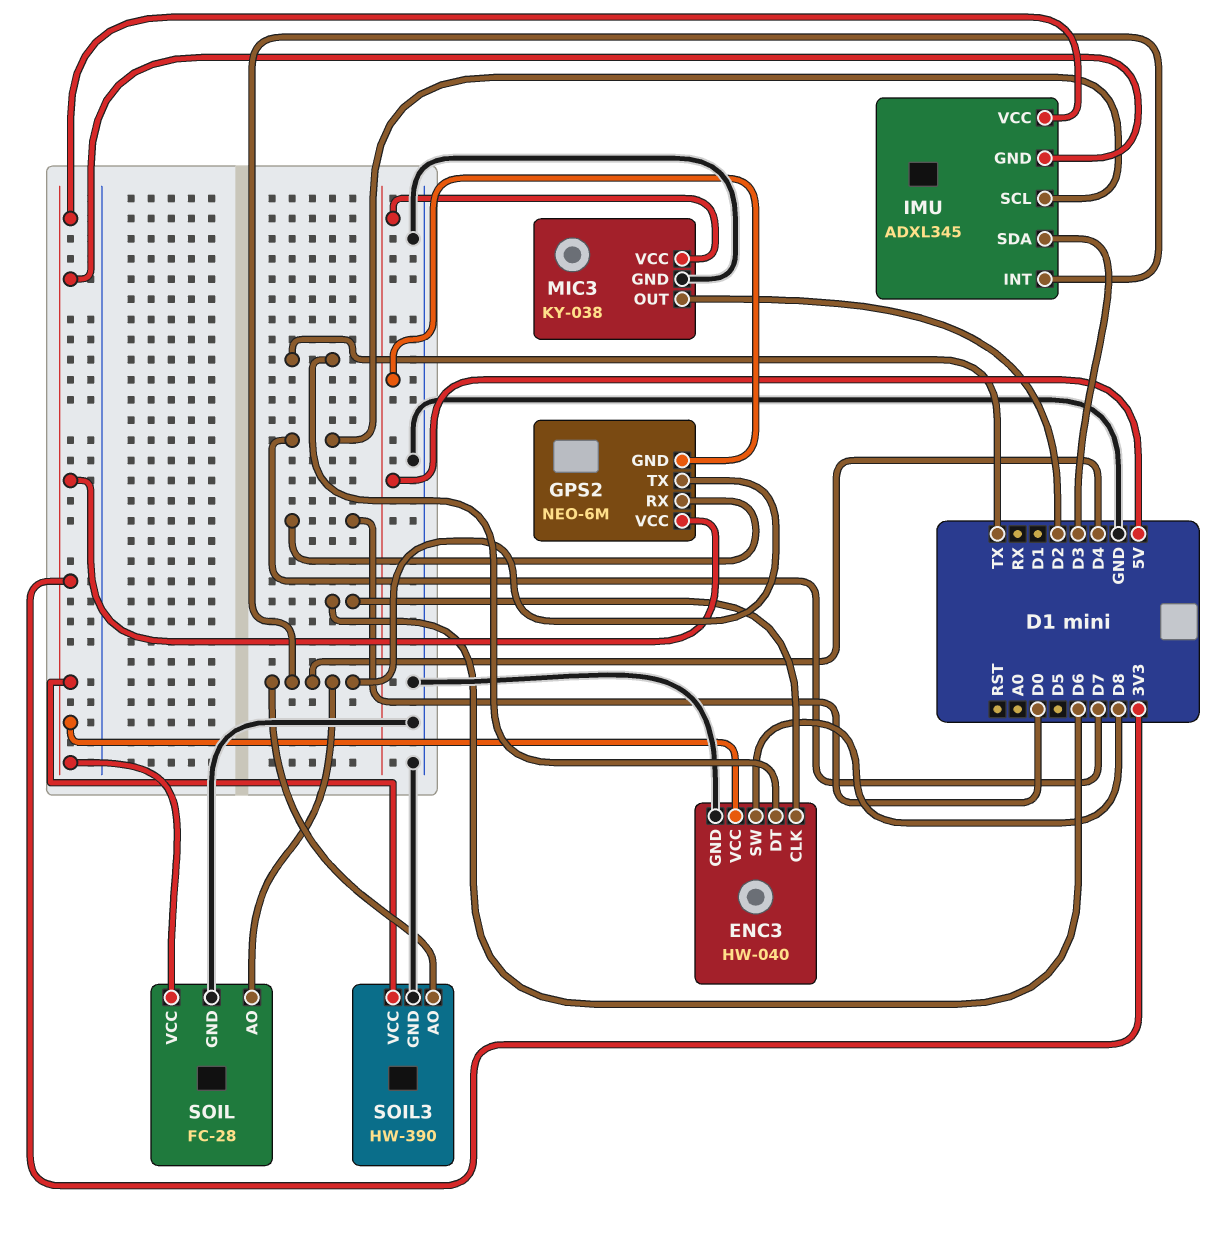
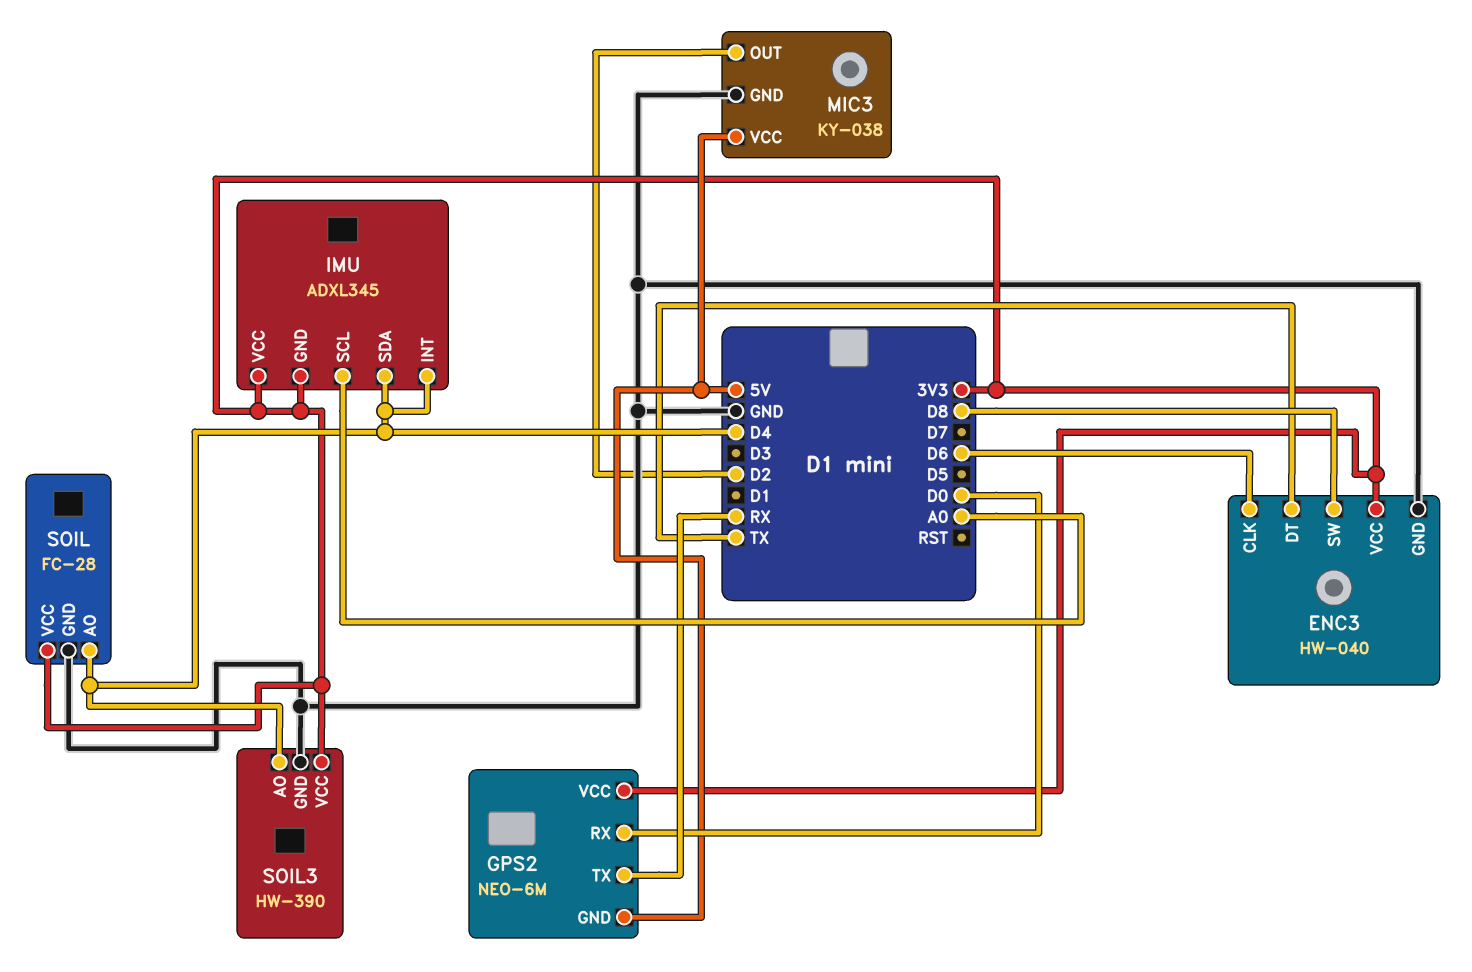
GPS2 pin TX: D4 -> RX
IMU pin SCL: D7 -> A0
IMU pin SDA: D3 -> D4

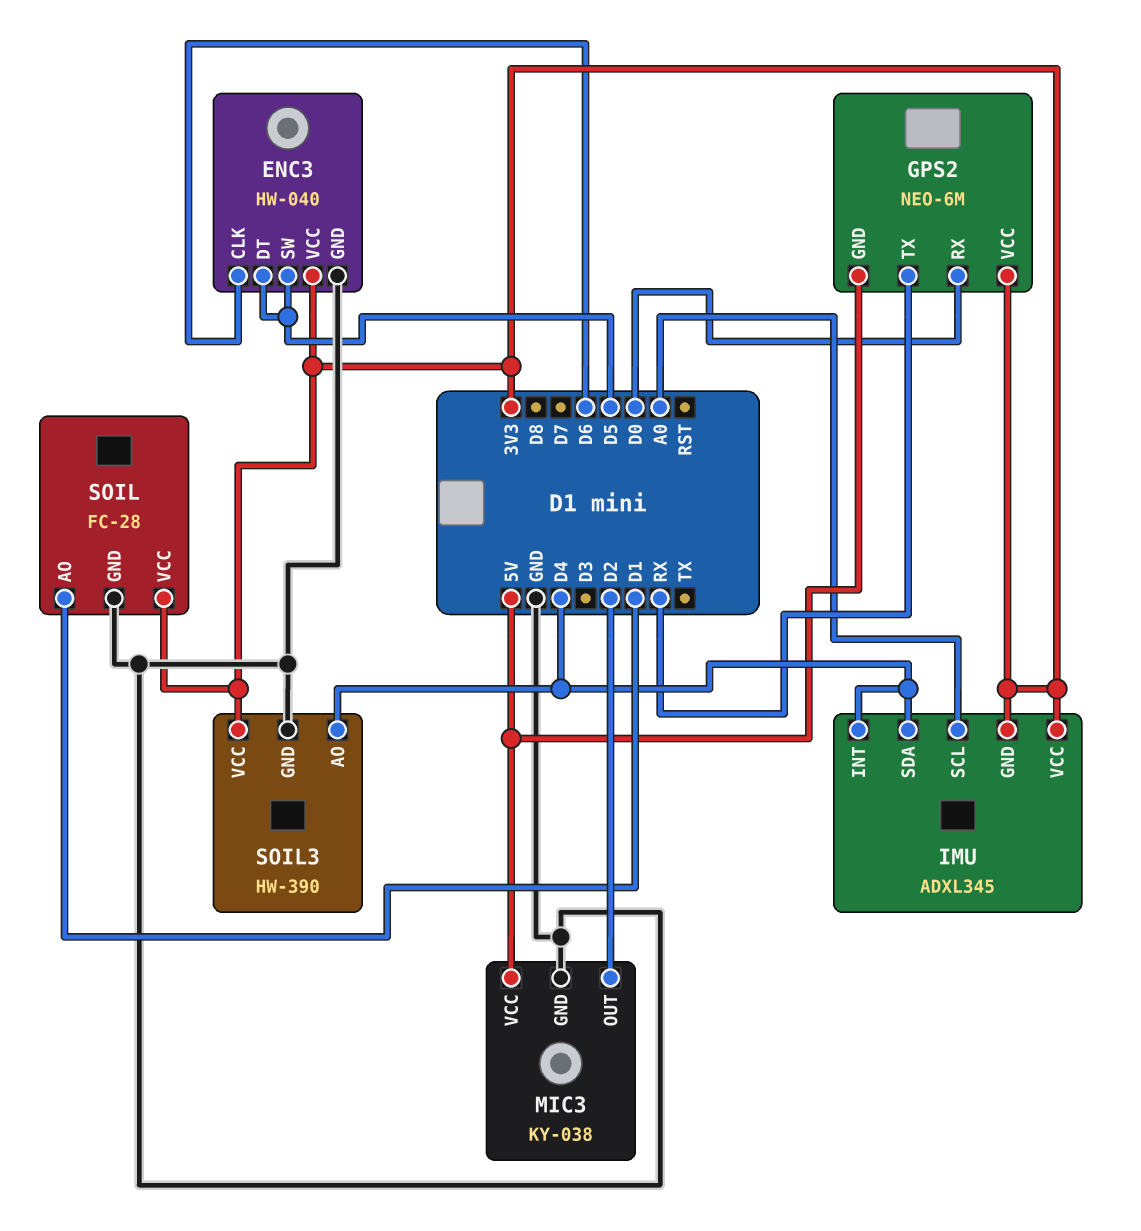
ENC3 pin DT: TX -> D5
ENC3 pin SW: D8 -> D5
SOIL pin AO: D4 -> D1

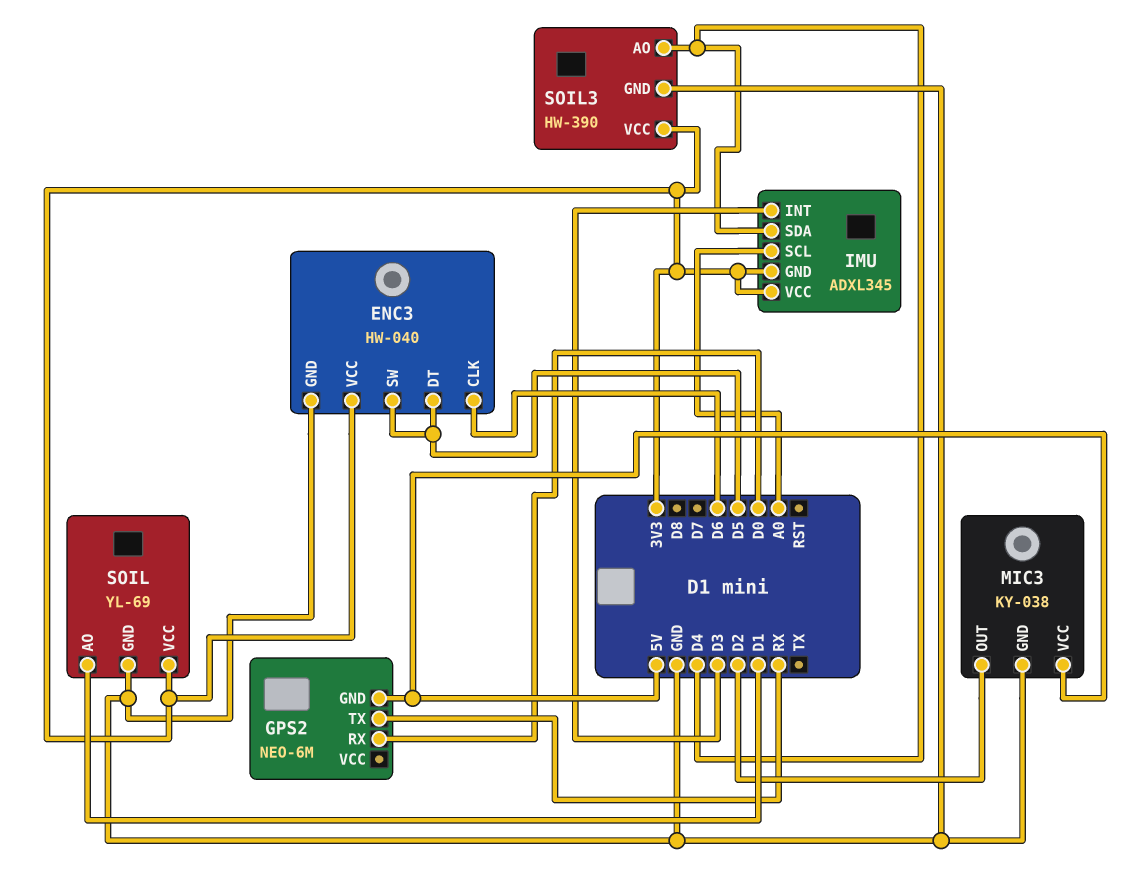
GPS2 pin VCC: 3V3 -> none
IMU pin INT: D4 -> D3
SOIL: FC-28 -> YL-69

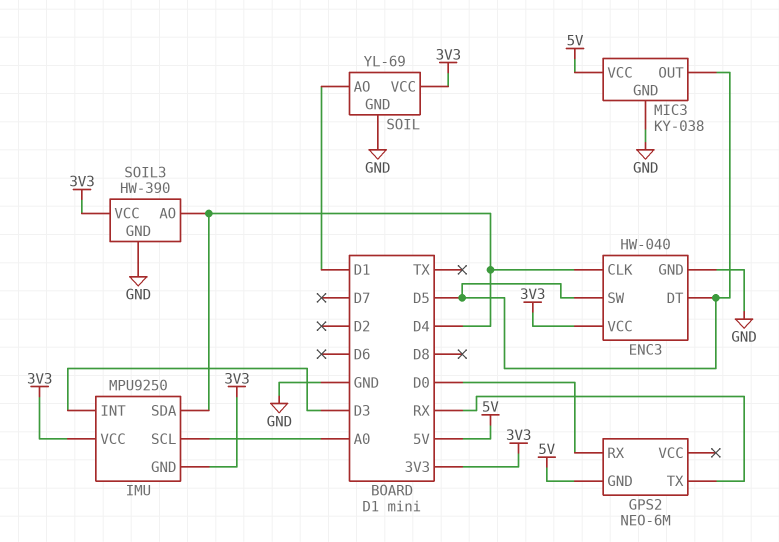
ENC3 pin CLK: D6 -> D4
IMU: ADXL345 -> MPU9250
MIC3 pin OUT: D2 -> D5

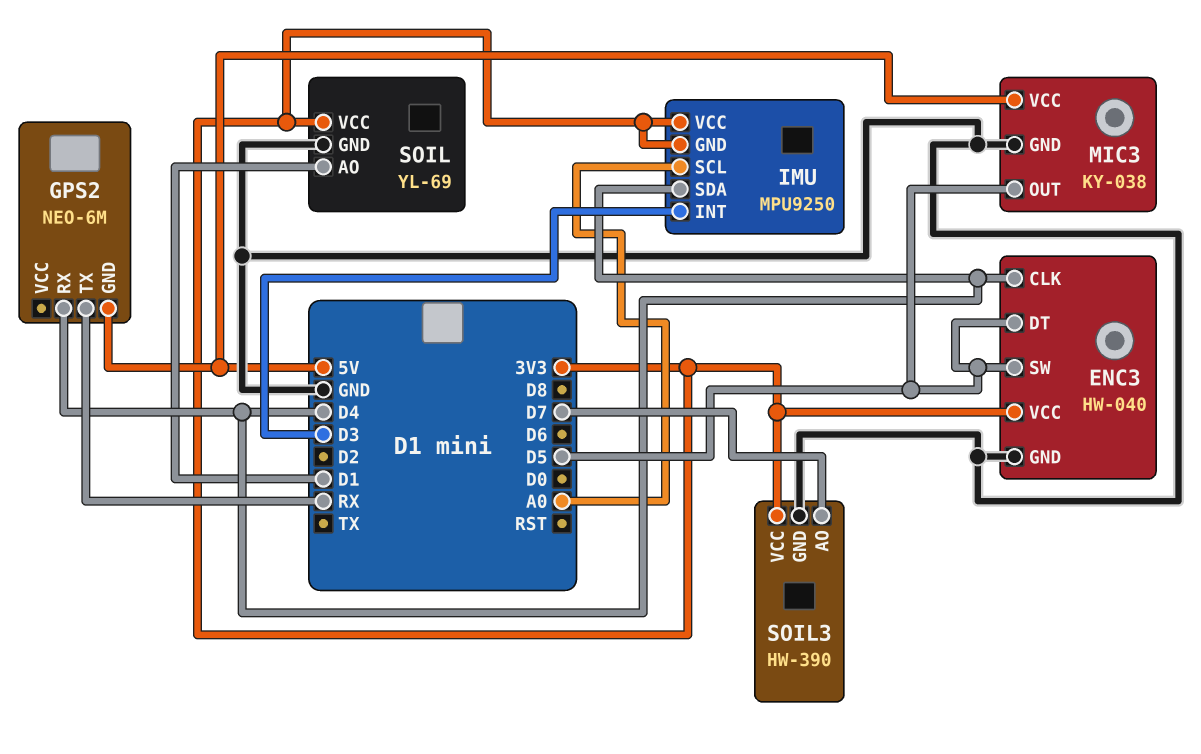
GPS2 pin RX: D0 -> D4
SOIL3 pin AO: D4 -> D7

